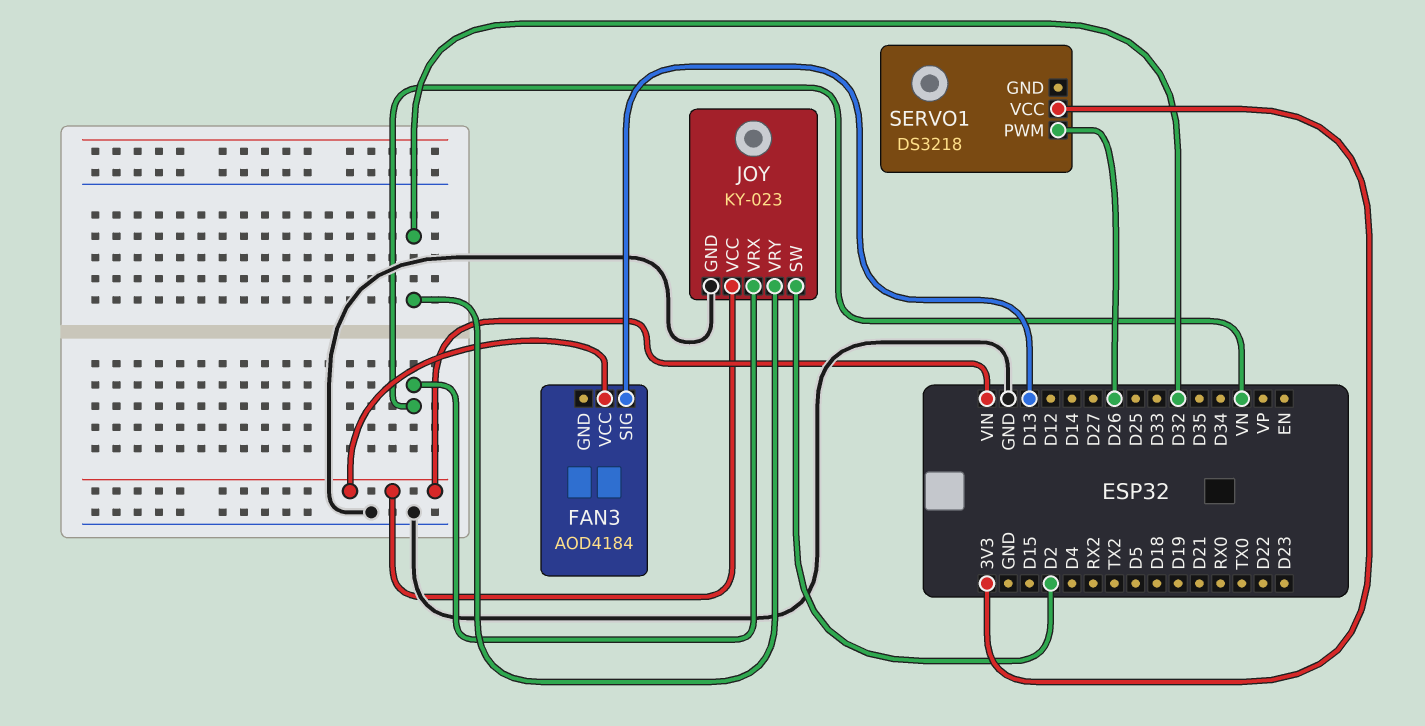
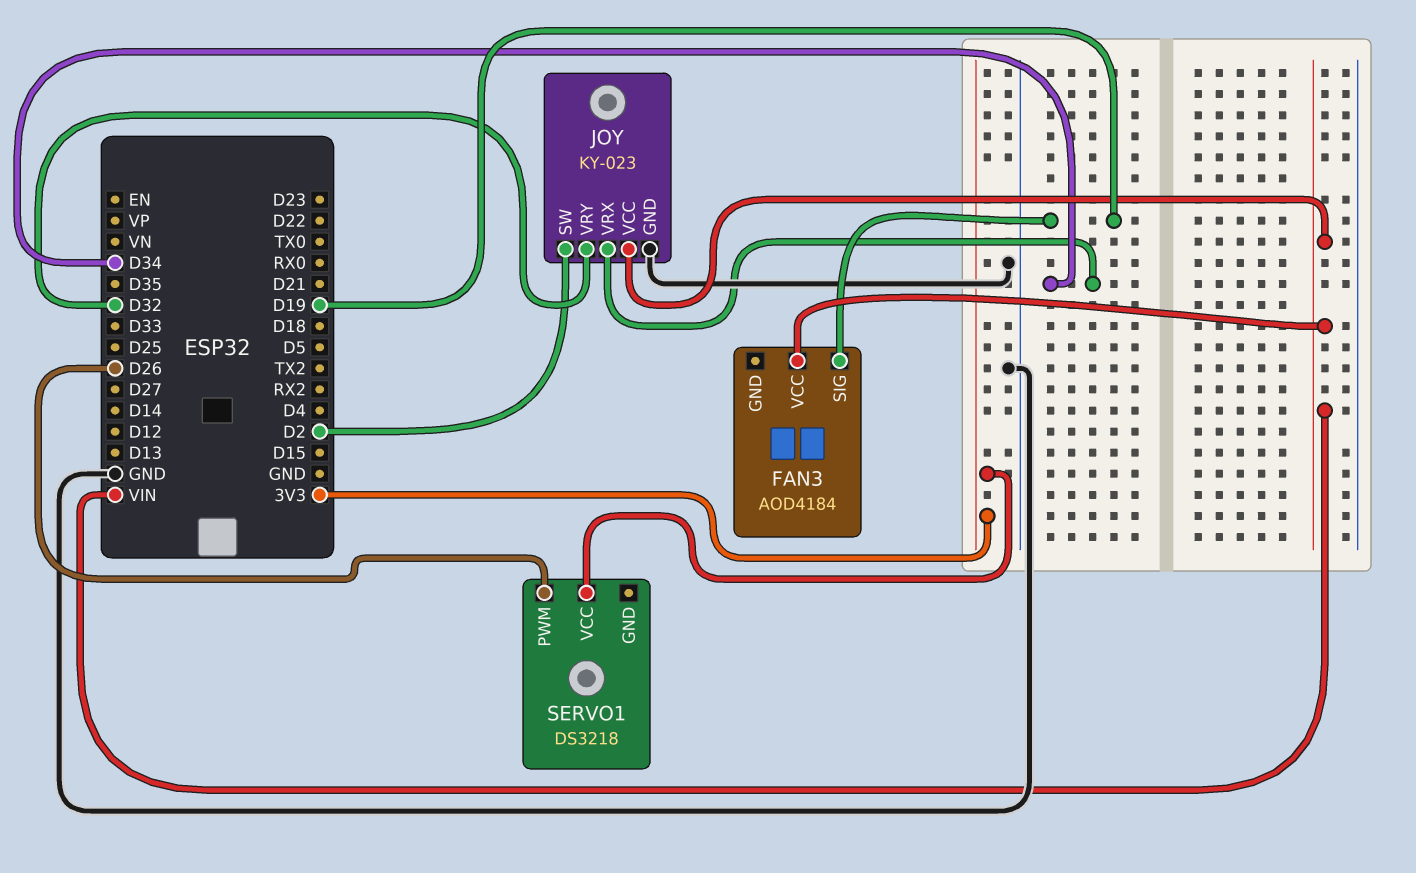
FAN3 pin SIG: D13 -> D19
JOY pin VRX: VN -> D34

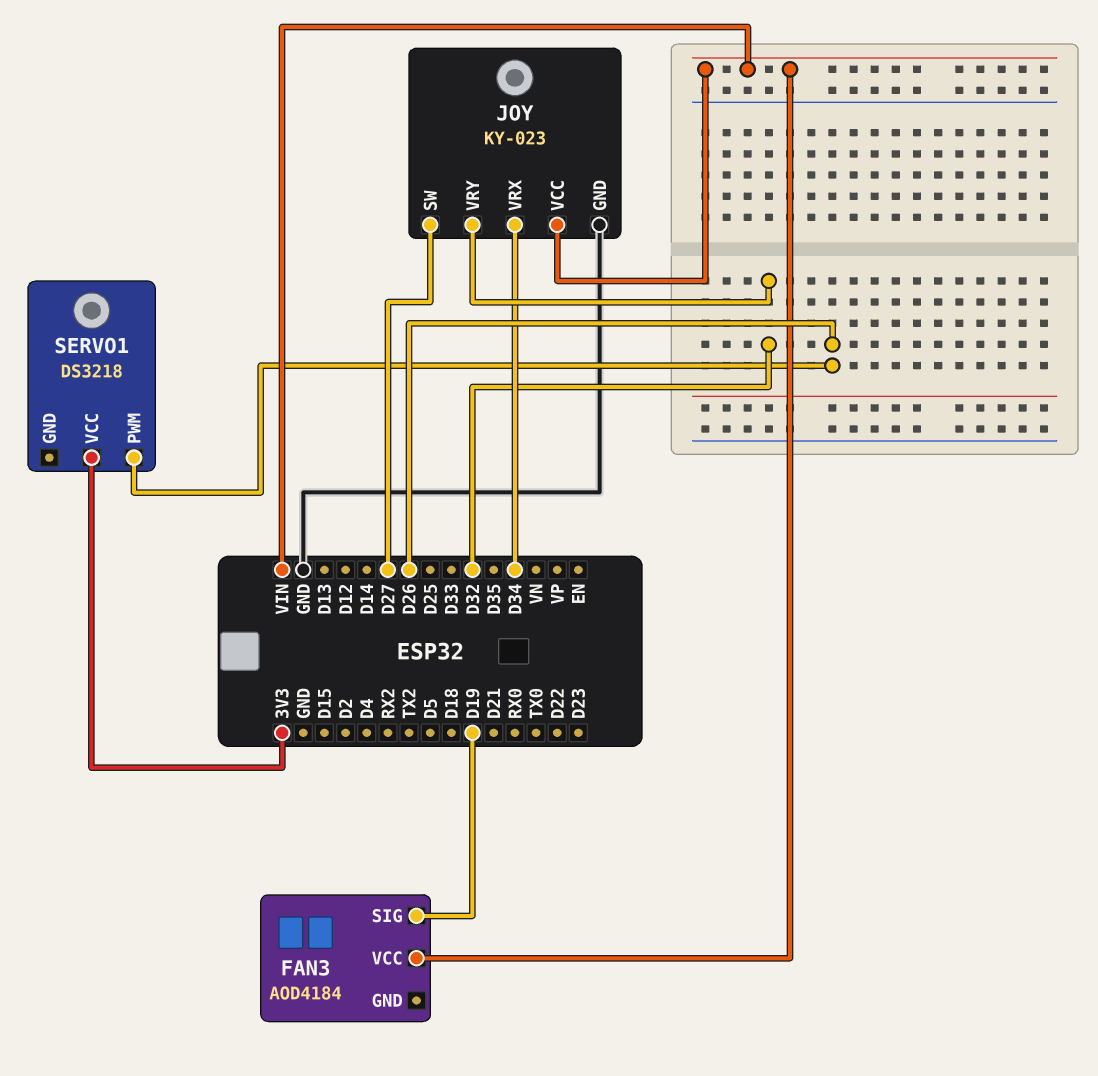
JOY pin SW: D2 -> D27

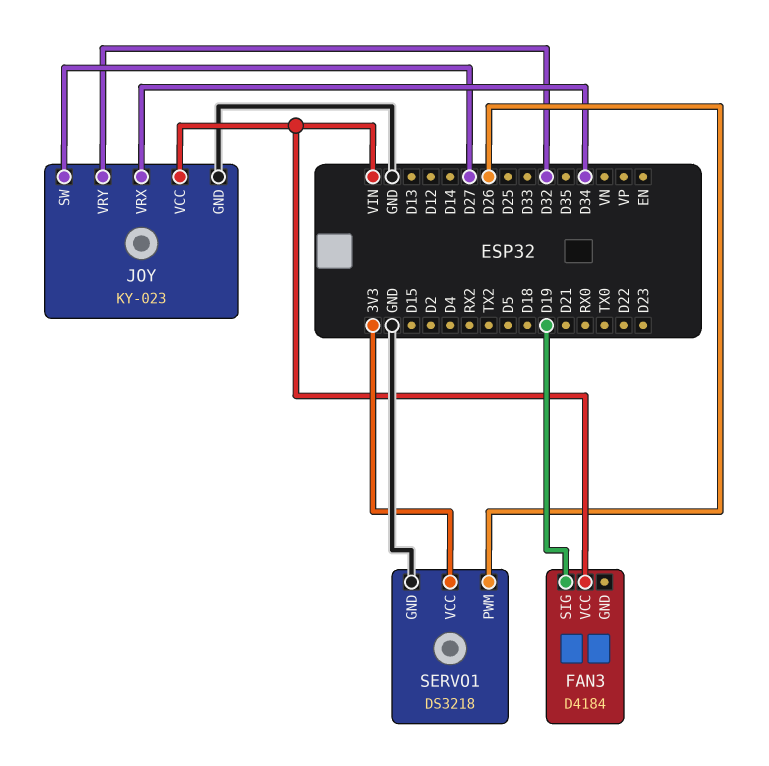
FAN3: AOD4184 -> D4184
SERVO1 pin GND: none -> GND

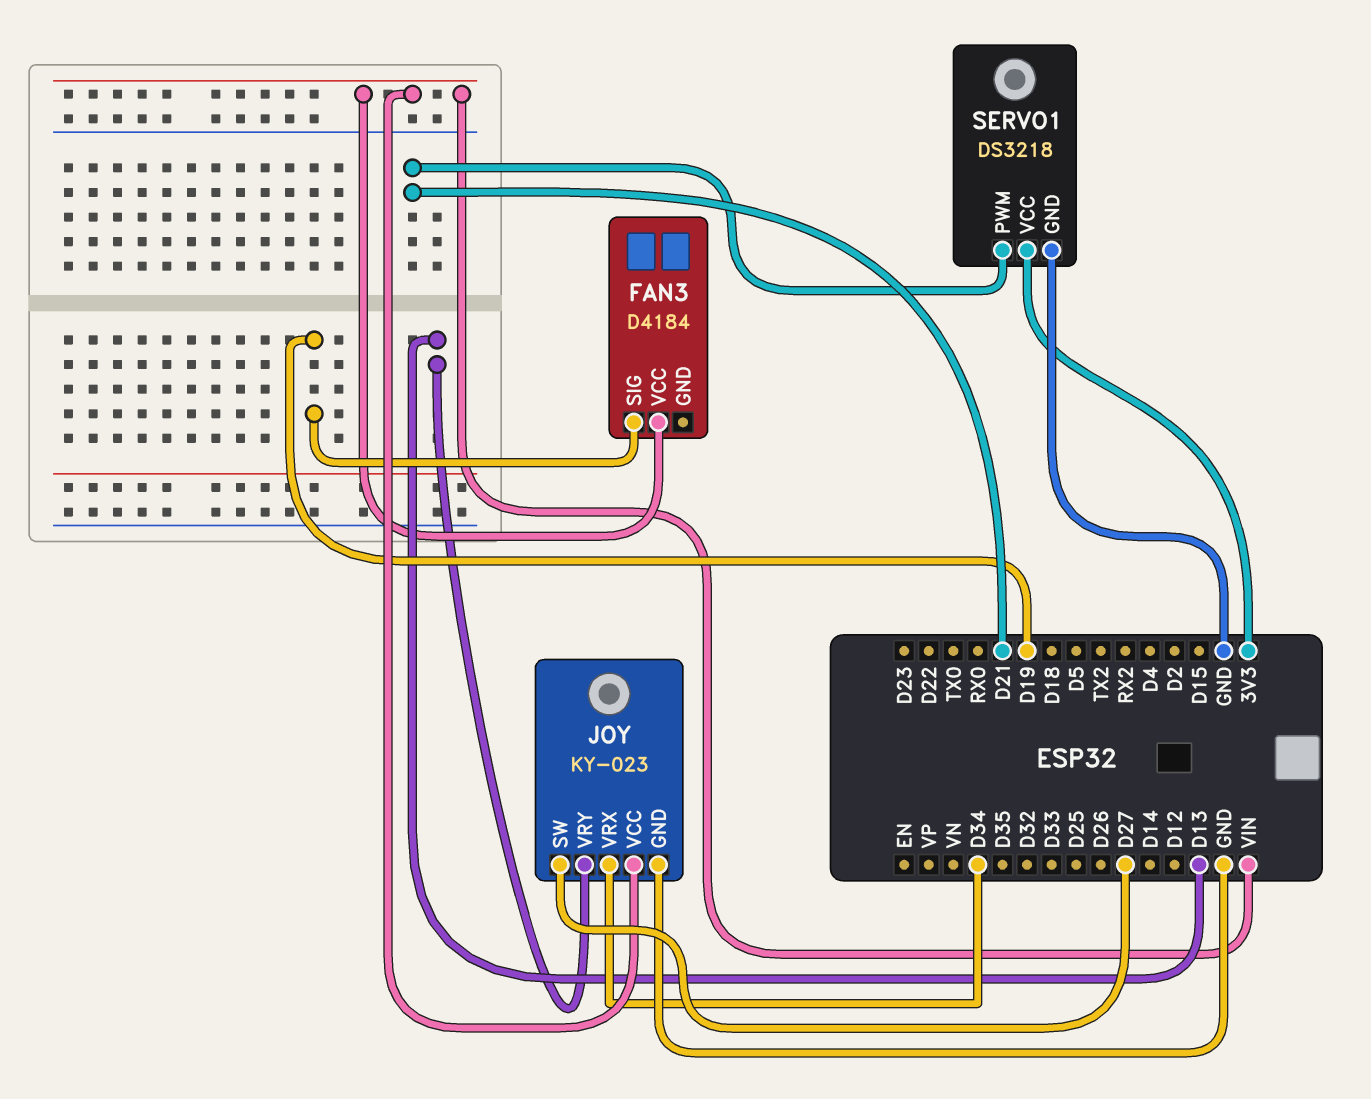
JOY pin VRY: D32 -> D13
SERVO1 pin PWM: D26 -> D21

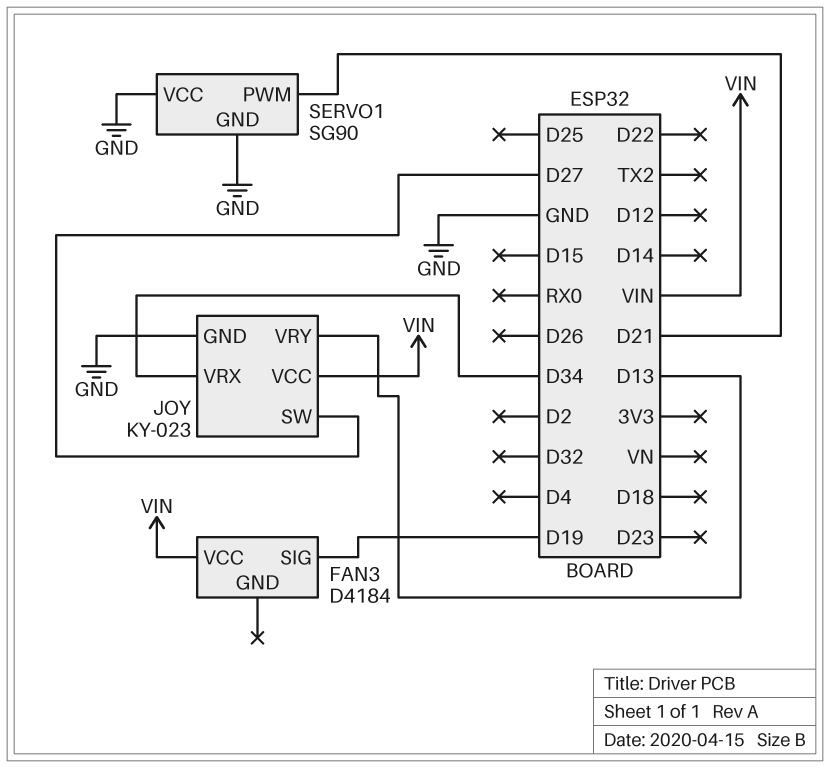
SERVO1: DS3218 -> SG90
SERVO1 pin VCC: 3V3 -> GND

